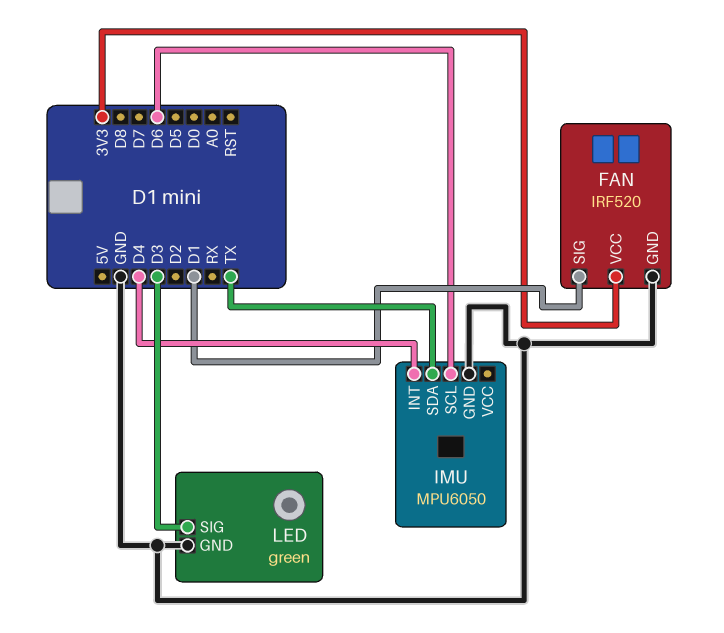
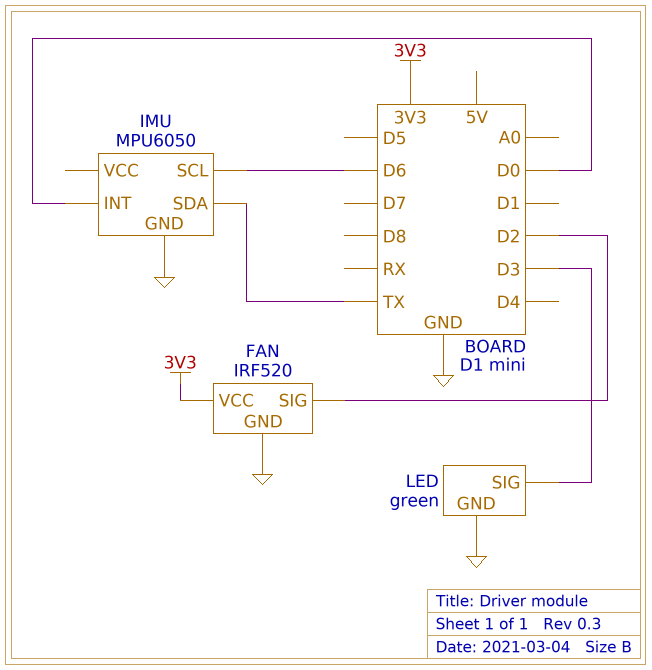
FAN pin SIG: D1 -> D2
IMU pin INT: D4 -> D0

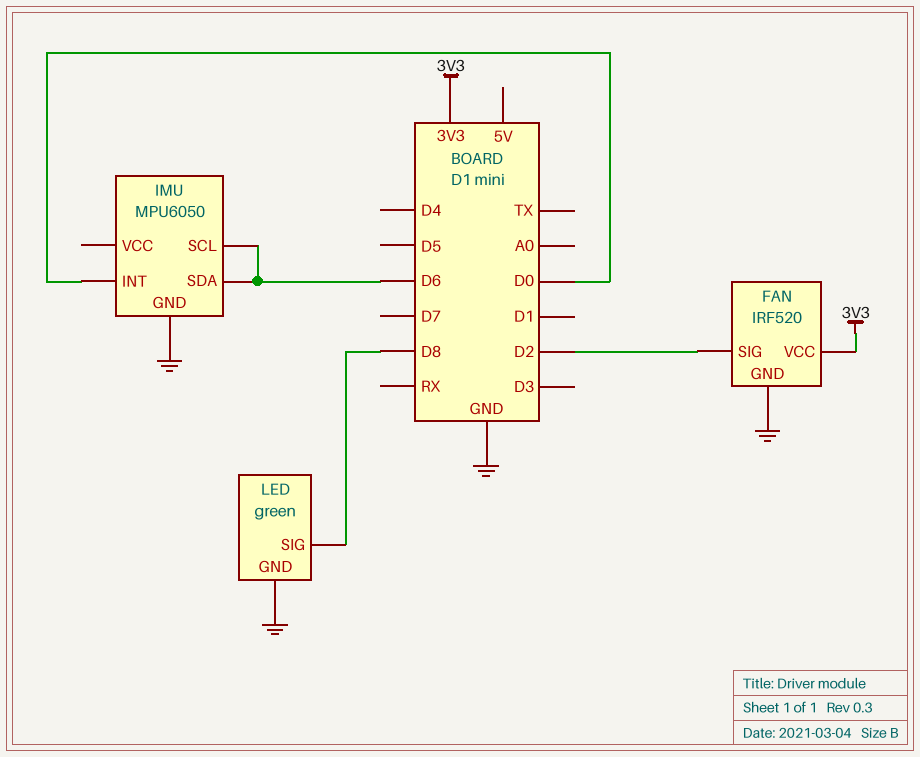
IMU pin SDA: TX -> D6
LED pin SIG: D3 -> D8

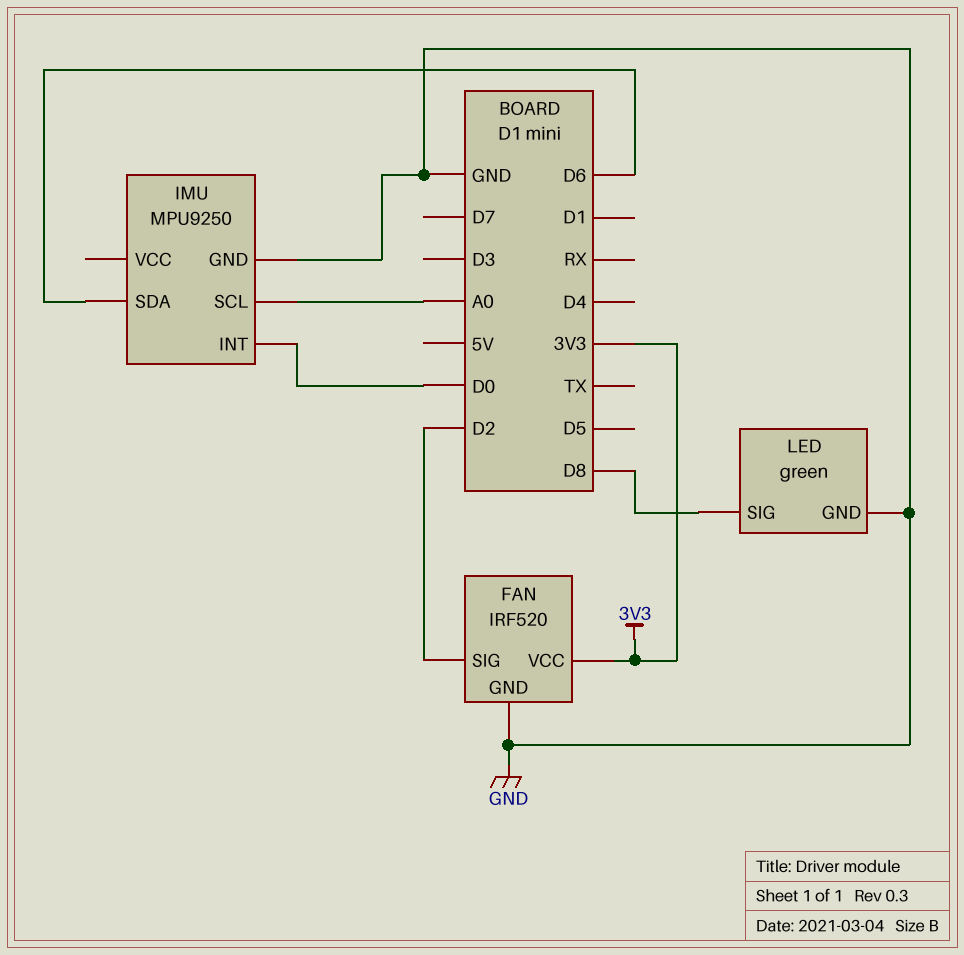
IMU: MPU6050 -> MPU9250
IMU pin SCL: D6 -> A0

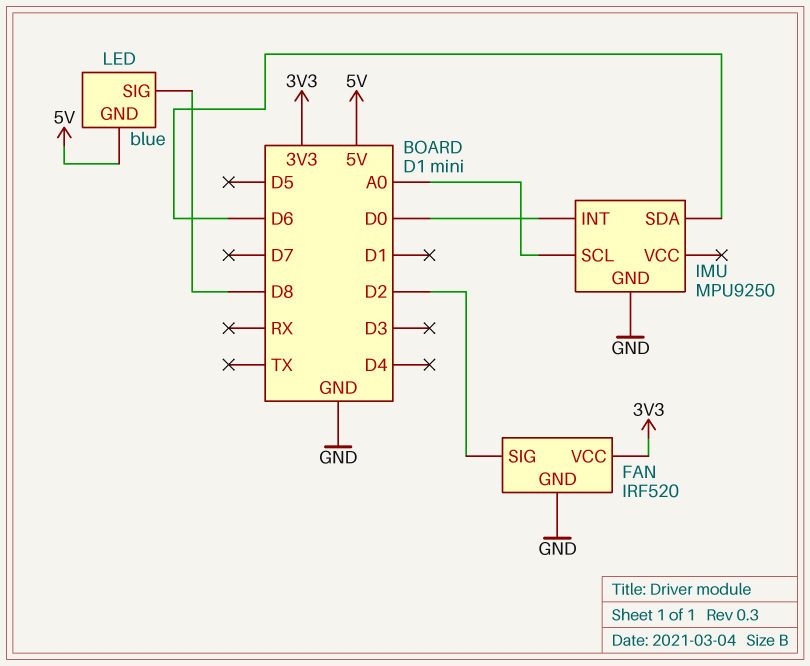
LED: green -> blue
LED pin GND: GND -> 5V

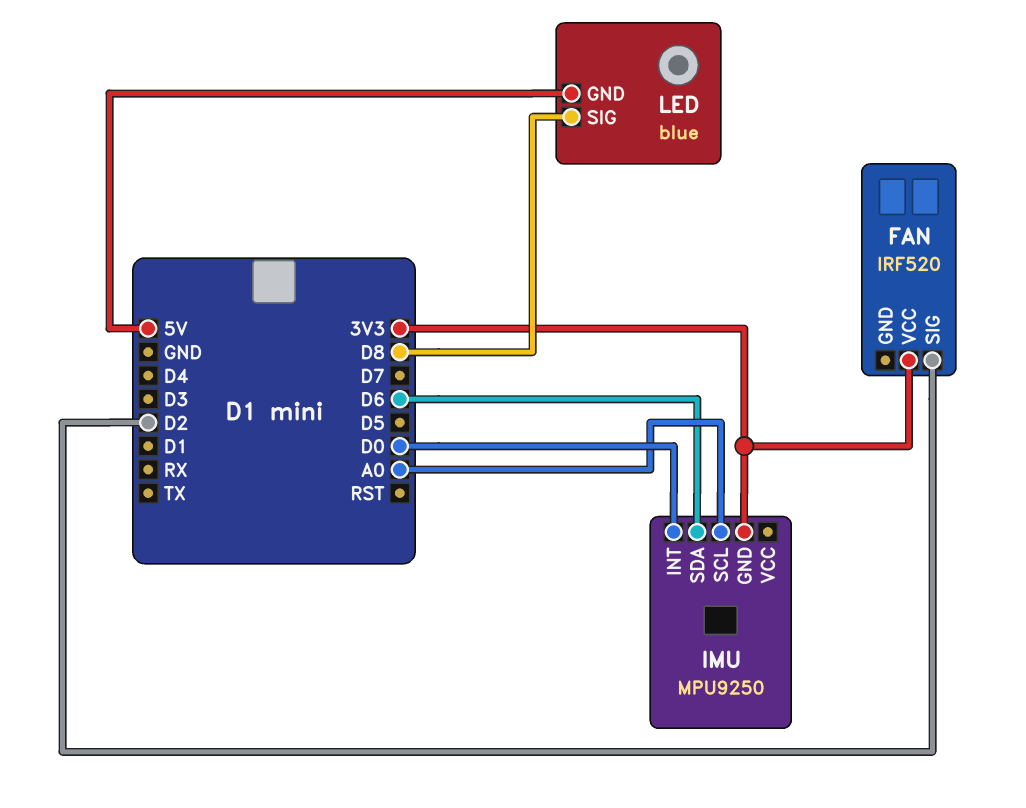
FAN pin GND: GND -> none
IMU pin GND: GND -> 3V3

